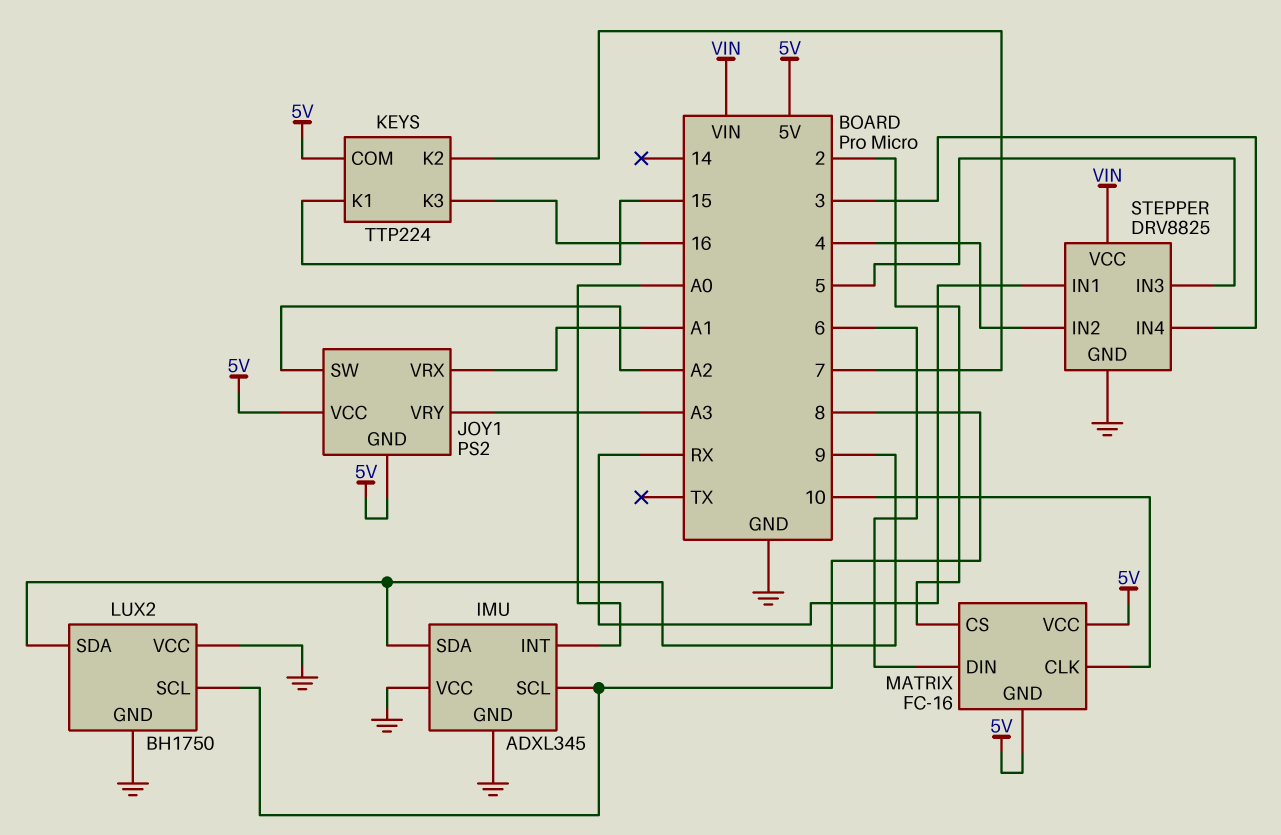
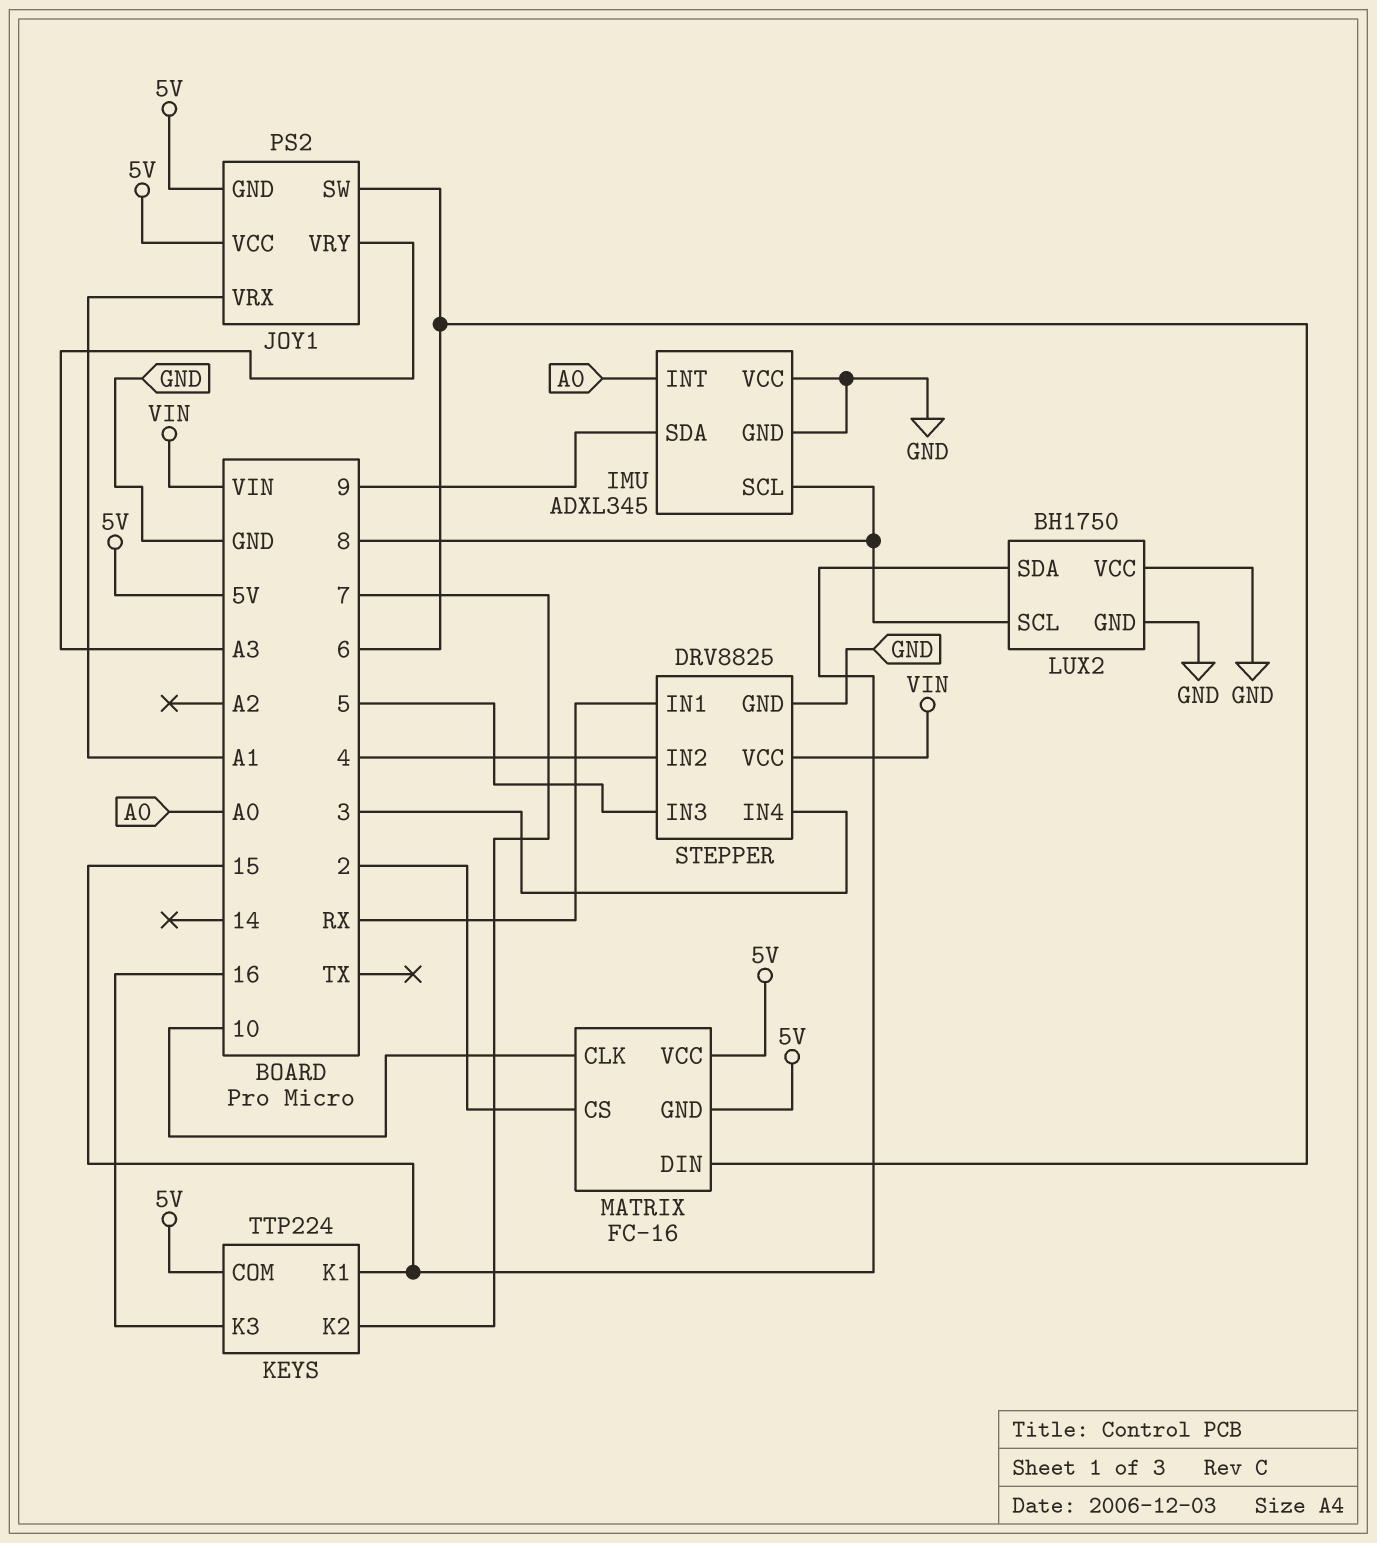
JOY1 pin SW: A2 -> 6
LUX2 pin SDA: 9 -> 15

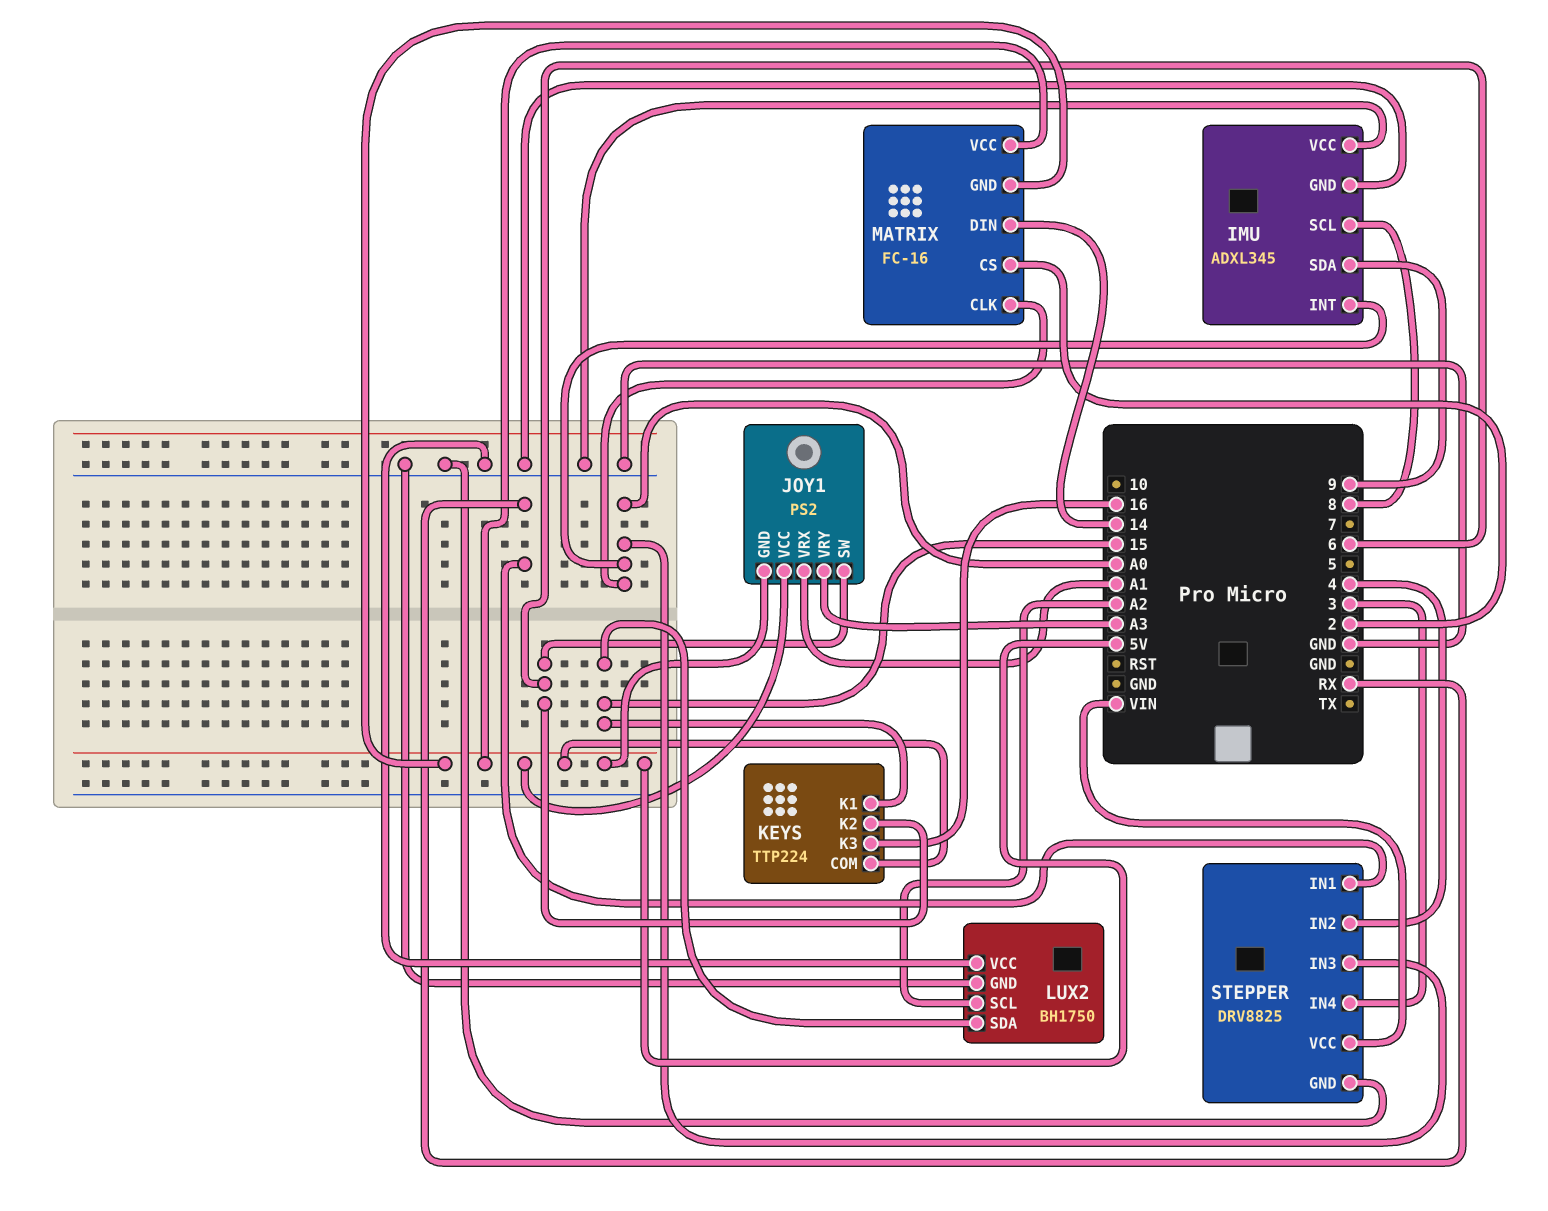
KEYS pin K2: 7 -> 6
LUX2 pin SCL: 8 -> A2
MATRIX pin CLK: 10 -> A0
MATRIX pin DIN: 6 -> 14
STEPPER pin IN3: 5 -> A0

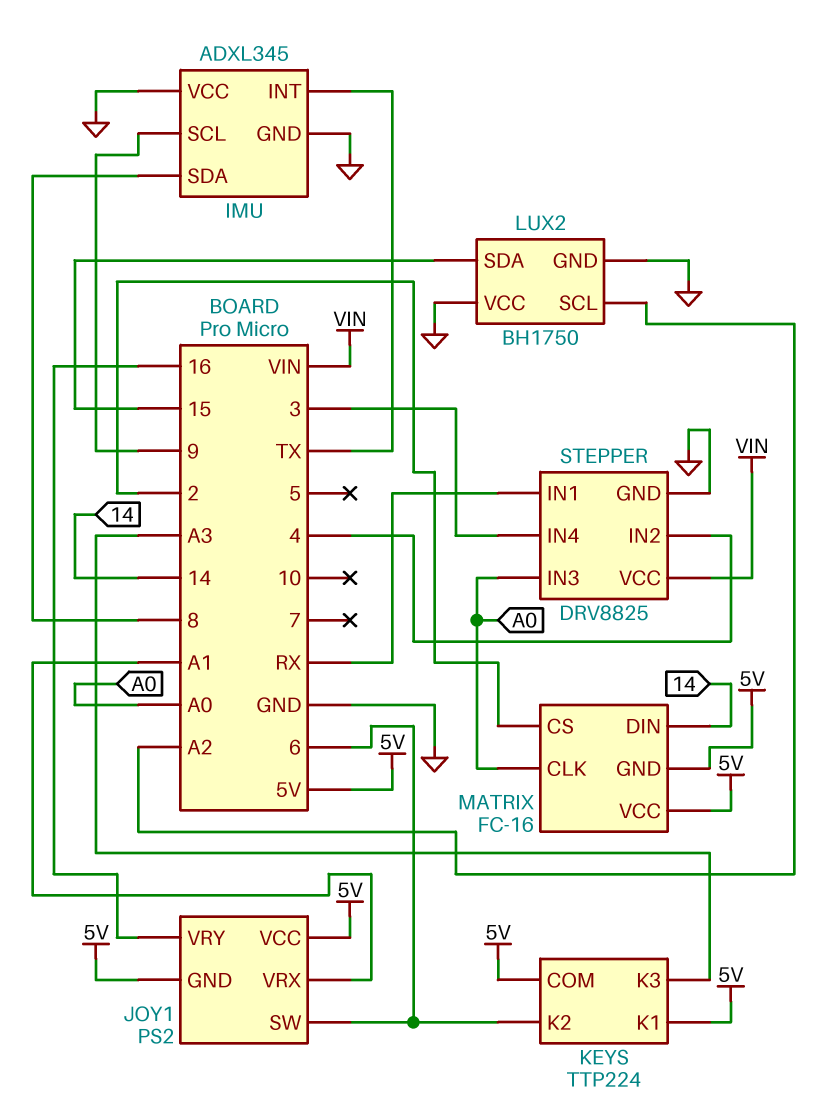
IMU pin INT: A0 -> TX
IMU pin SCL: 8 -> 9
IMU pin SDA: 9 -> 8
JOY1 pin VRY: A3 -> 16
KEYS pin K1: 15 -> 5V
KEYS pin K3: 16 -> A3

